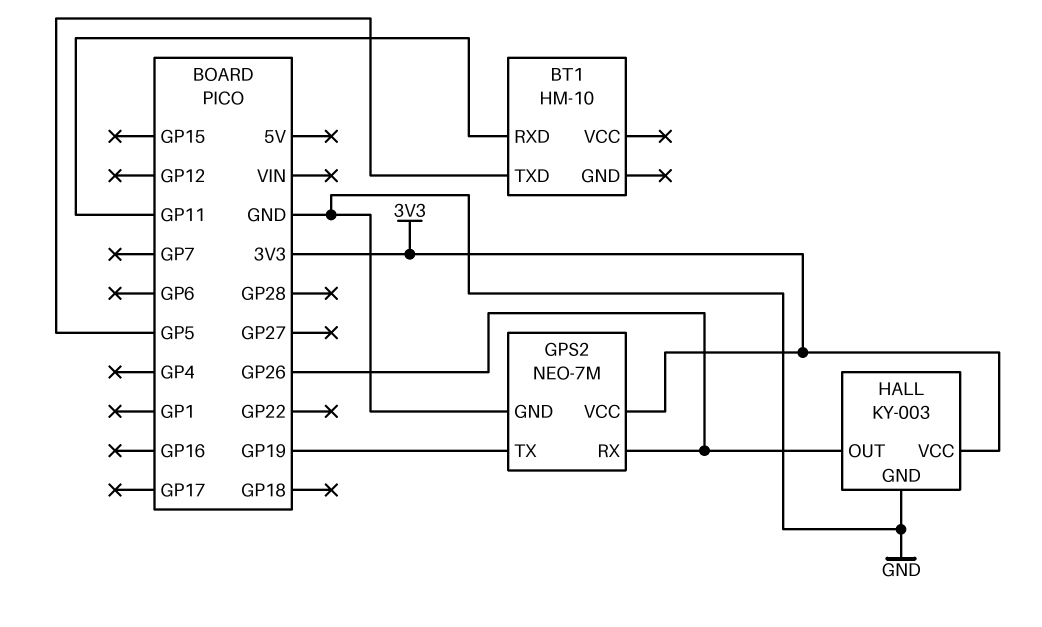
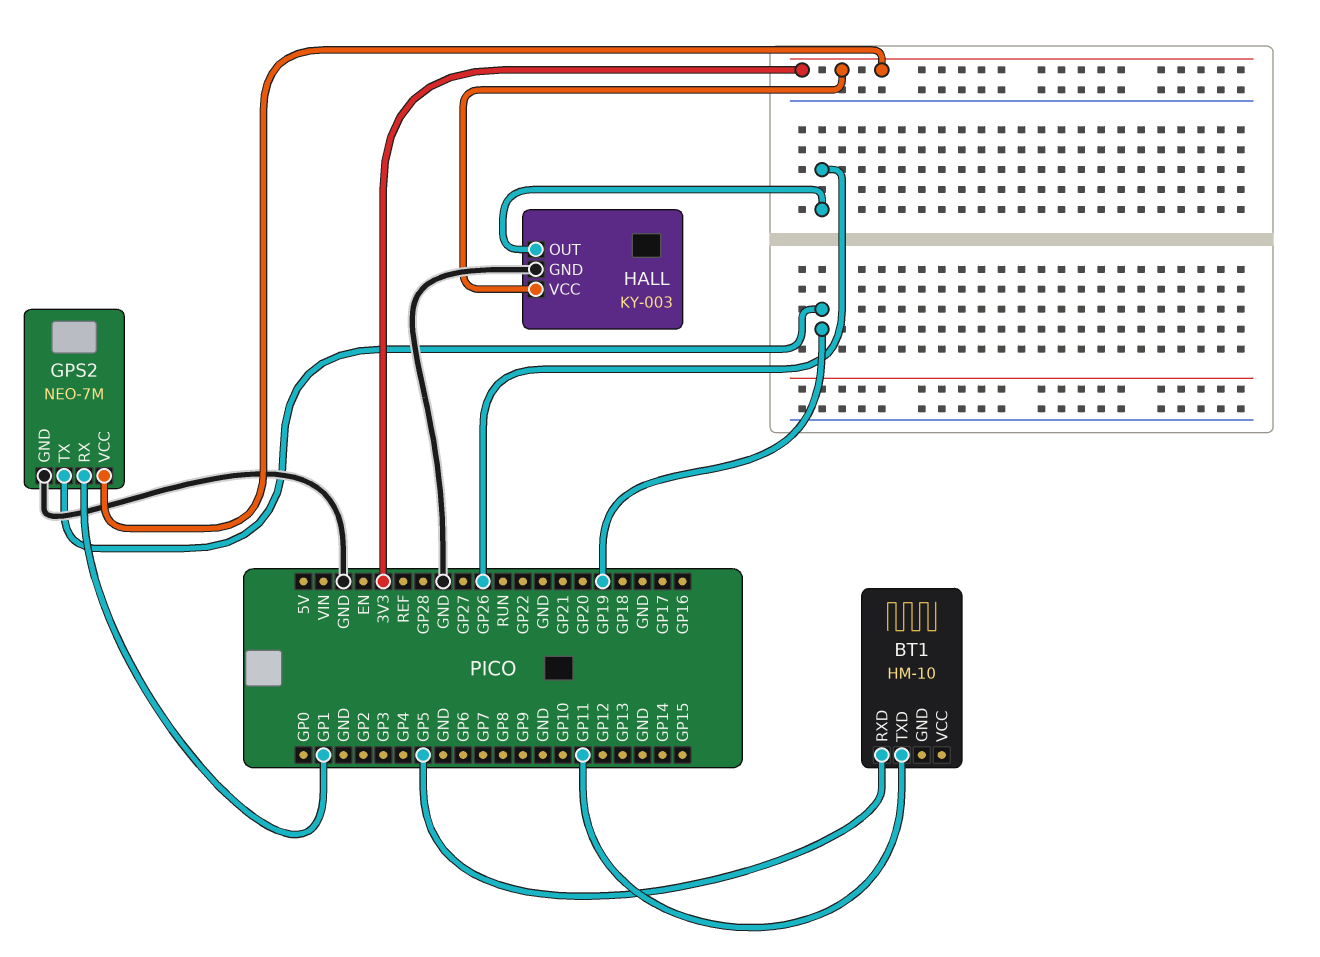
BT1 pin RXD: GP11 -> GP5
BT1 pin TXD: GP5 -> GP11
GPS2 pin RX: GP26 -> GP1

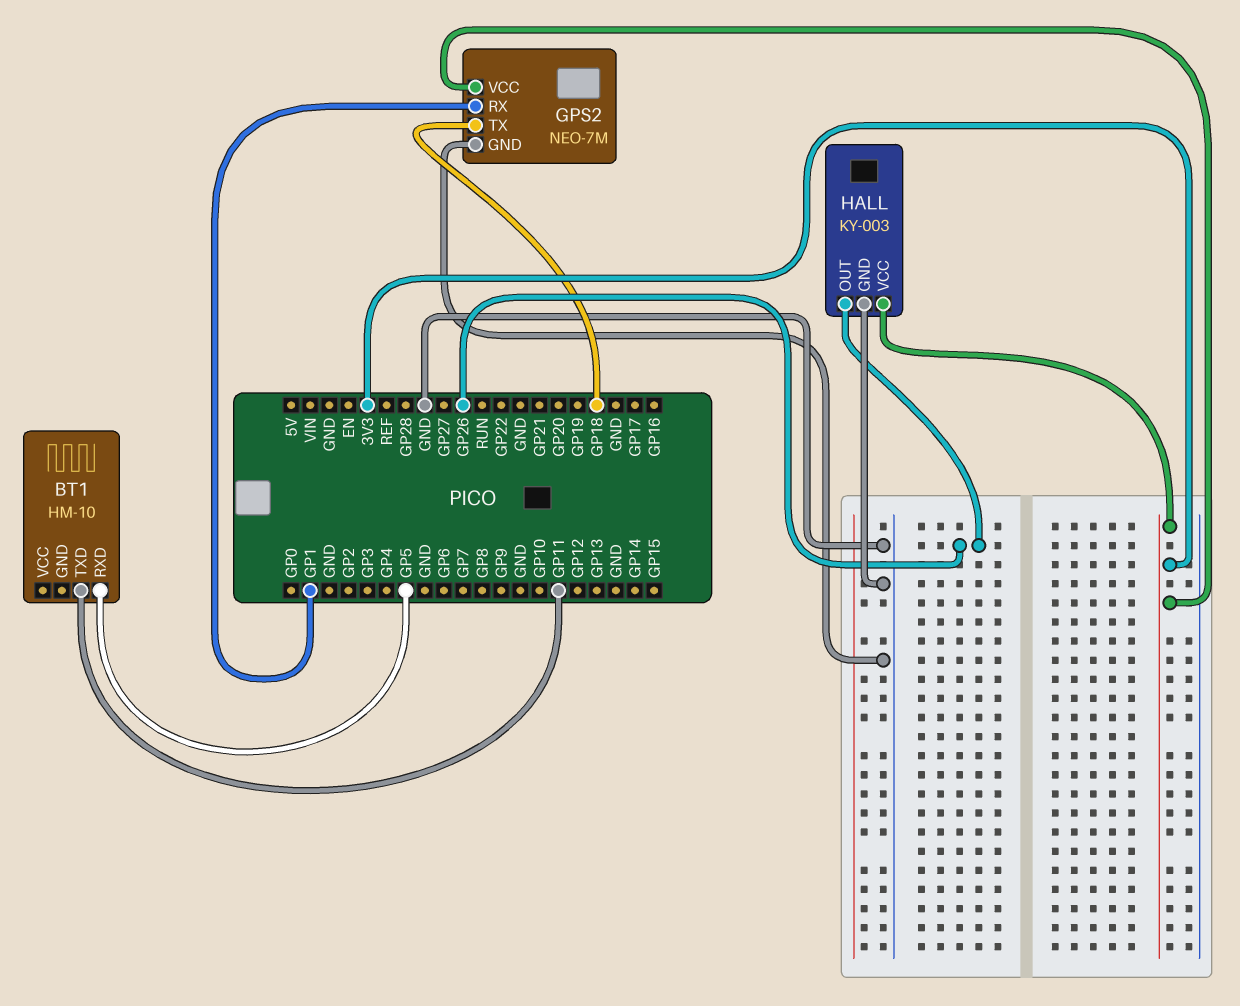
GPS2 pin TX: GP19 -> GP18

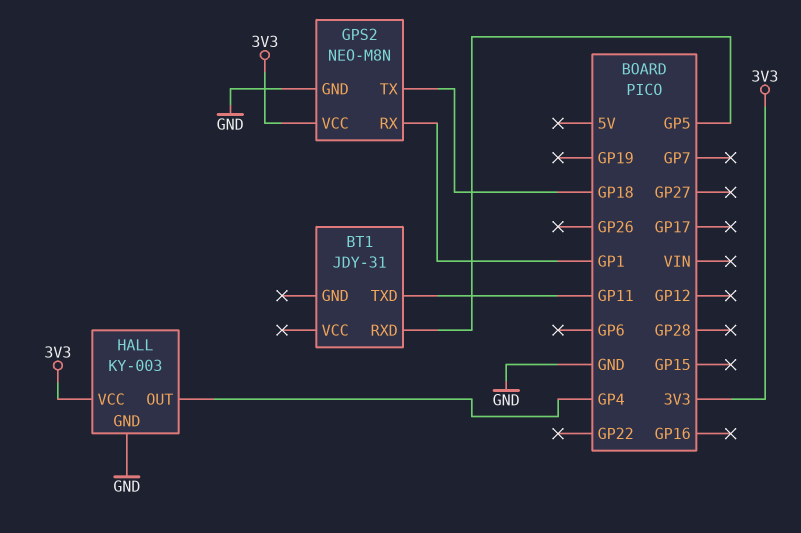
BT1: HM-10 -> JDY-31
GPS2: NEO-7M -> NEO-M8N
HALL pin OUT: GP26 -> GP4

